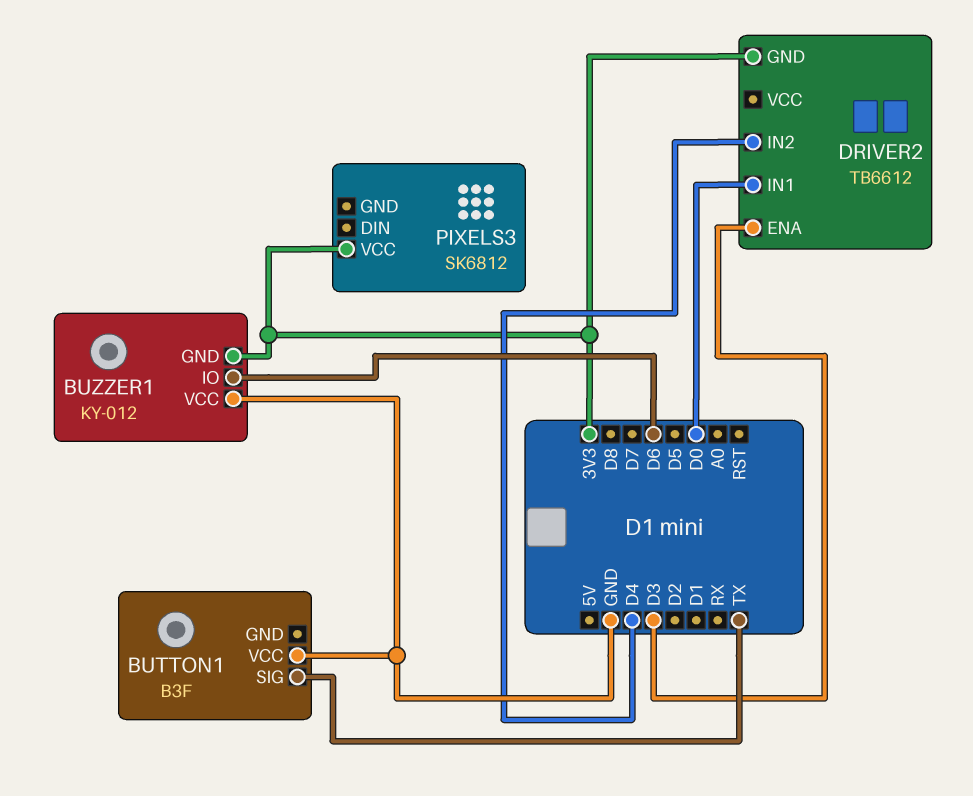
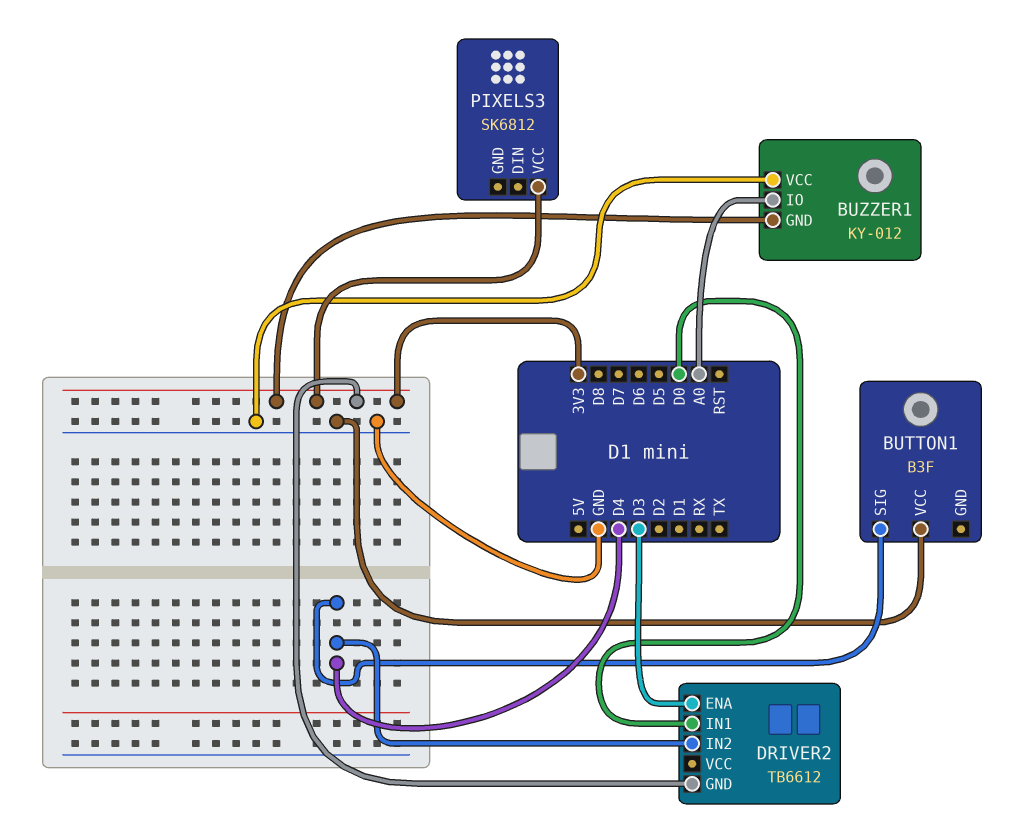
BUTTON1 pin SIG: TX -> D4
BUZZER1 pin IO: D6 -> A0

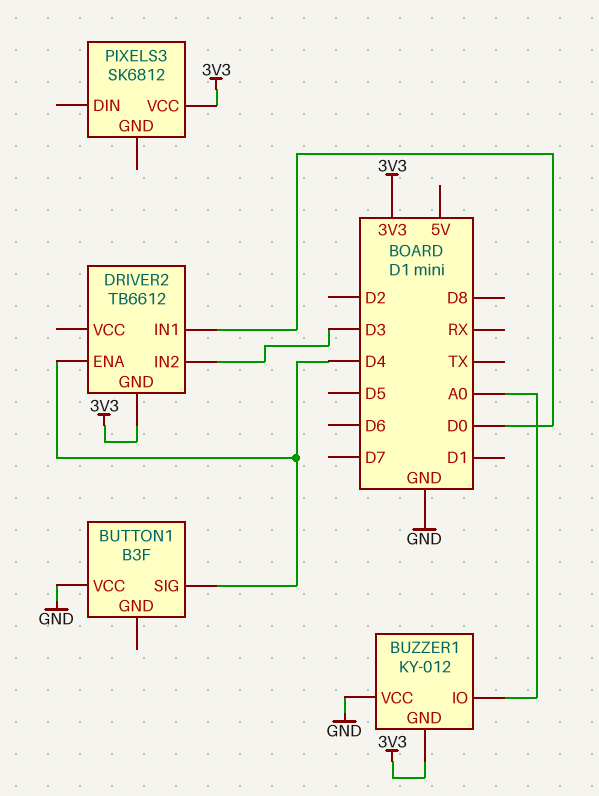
DRIVER2 pin ENA: D3 -> D4
DRIVER2 pin IN2: D4 -> D3

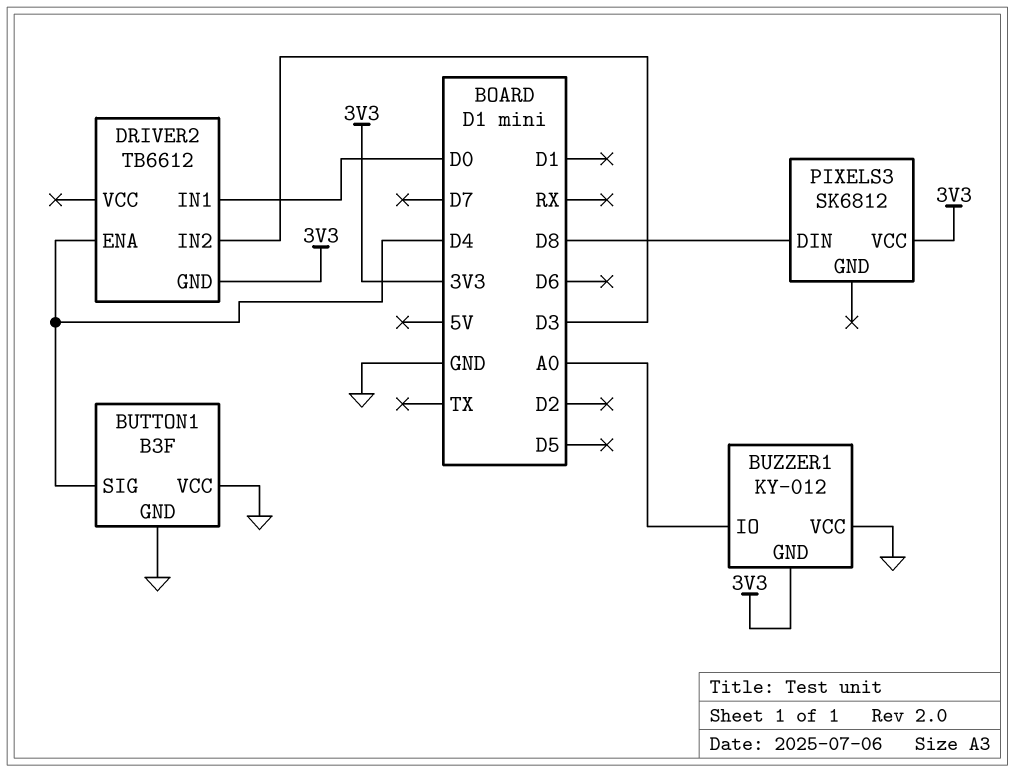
BUTTON1 pin GND: none -> GND
PIXELS3 pin DIN: none -> D8

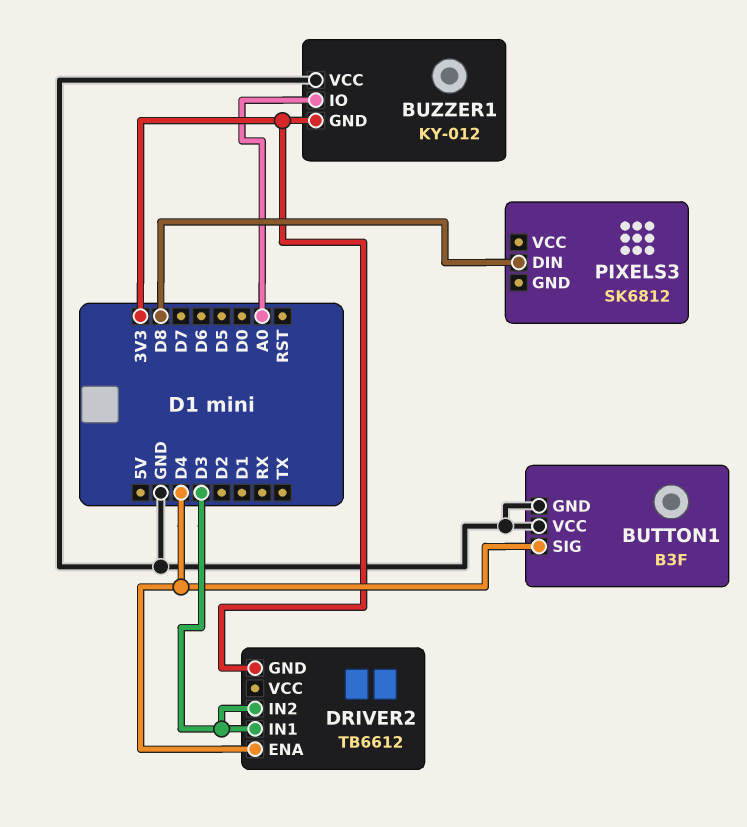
DRIVER2 pin IN1: D0 -> D3
PIXELS3 pin VCC: 3V3 -> none

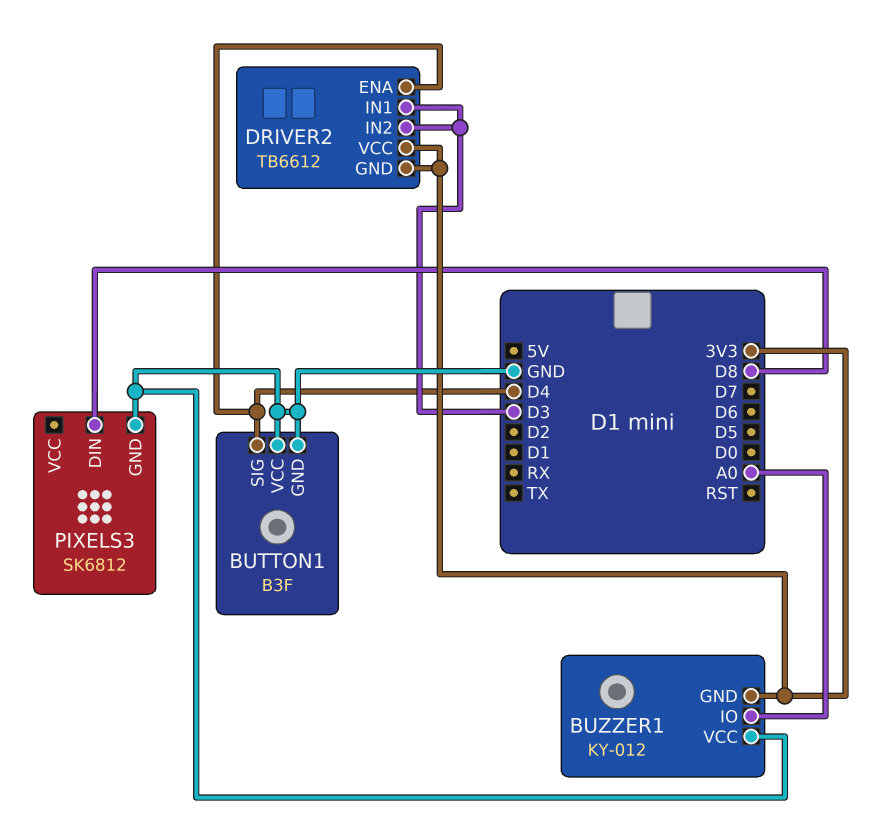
DRIVER2 pin VCC: none -> 3V3
PIXELS3 pin GND: none -> GND

